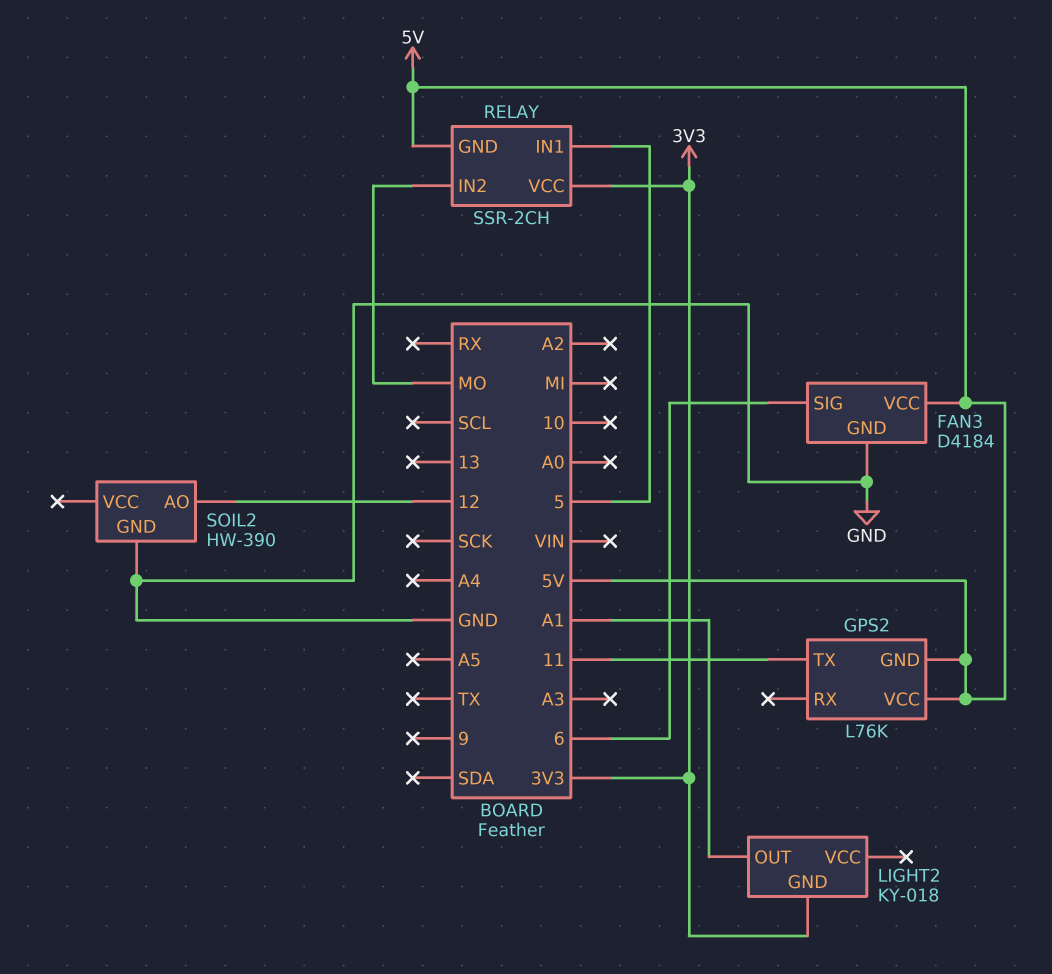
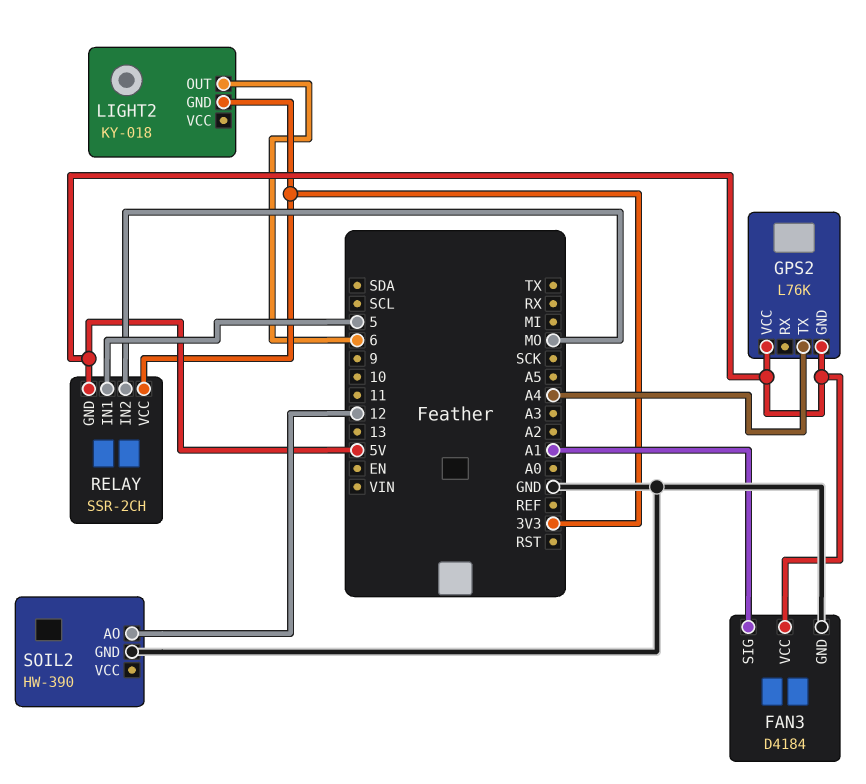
FAN3 pin SIG: 6 -> A1
GPS2 pin TX: 11 -> A4
LIGHT2 pin OUT: A1 -> 6

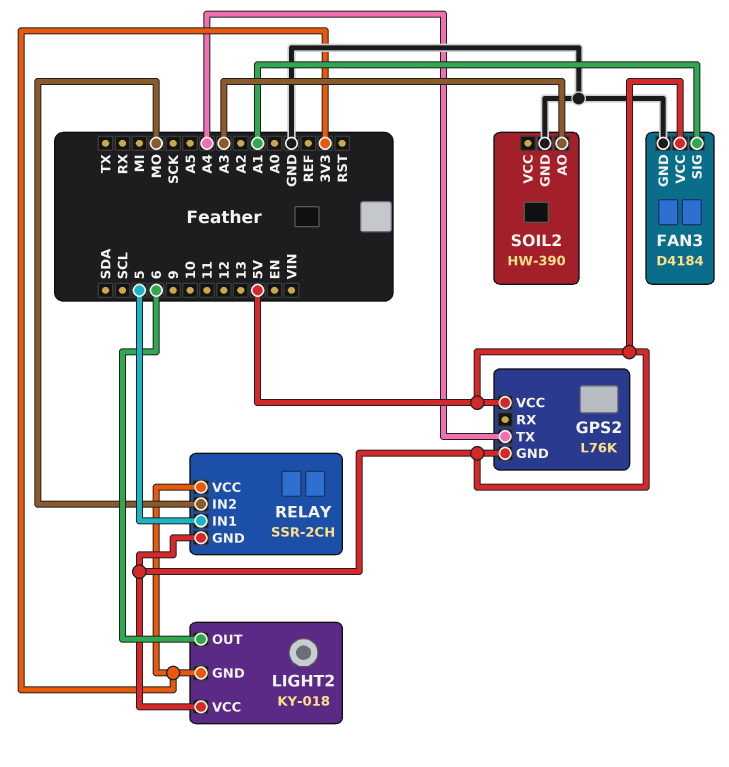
LIGHT2 pin VCC: none -> 5V
SOIL2 pin AO: 12 -> A3

